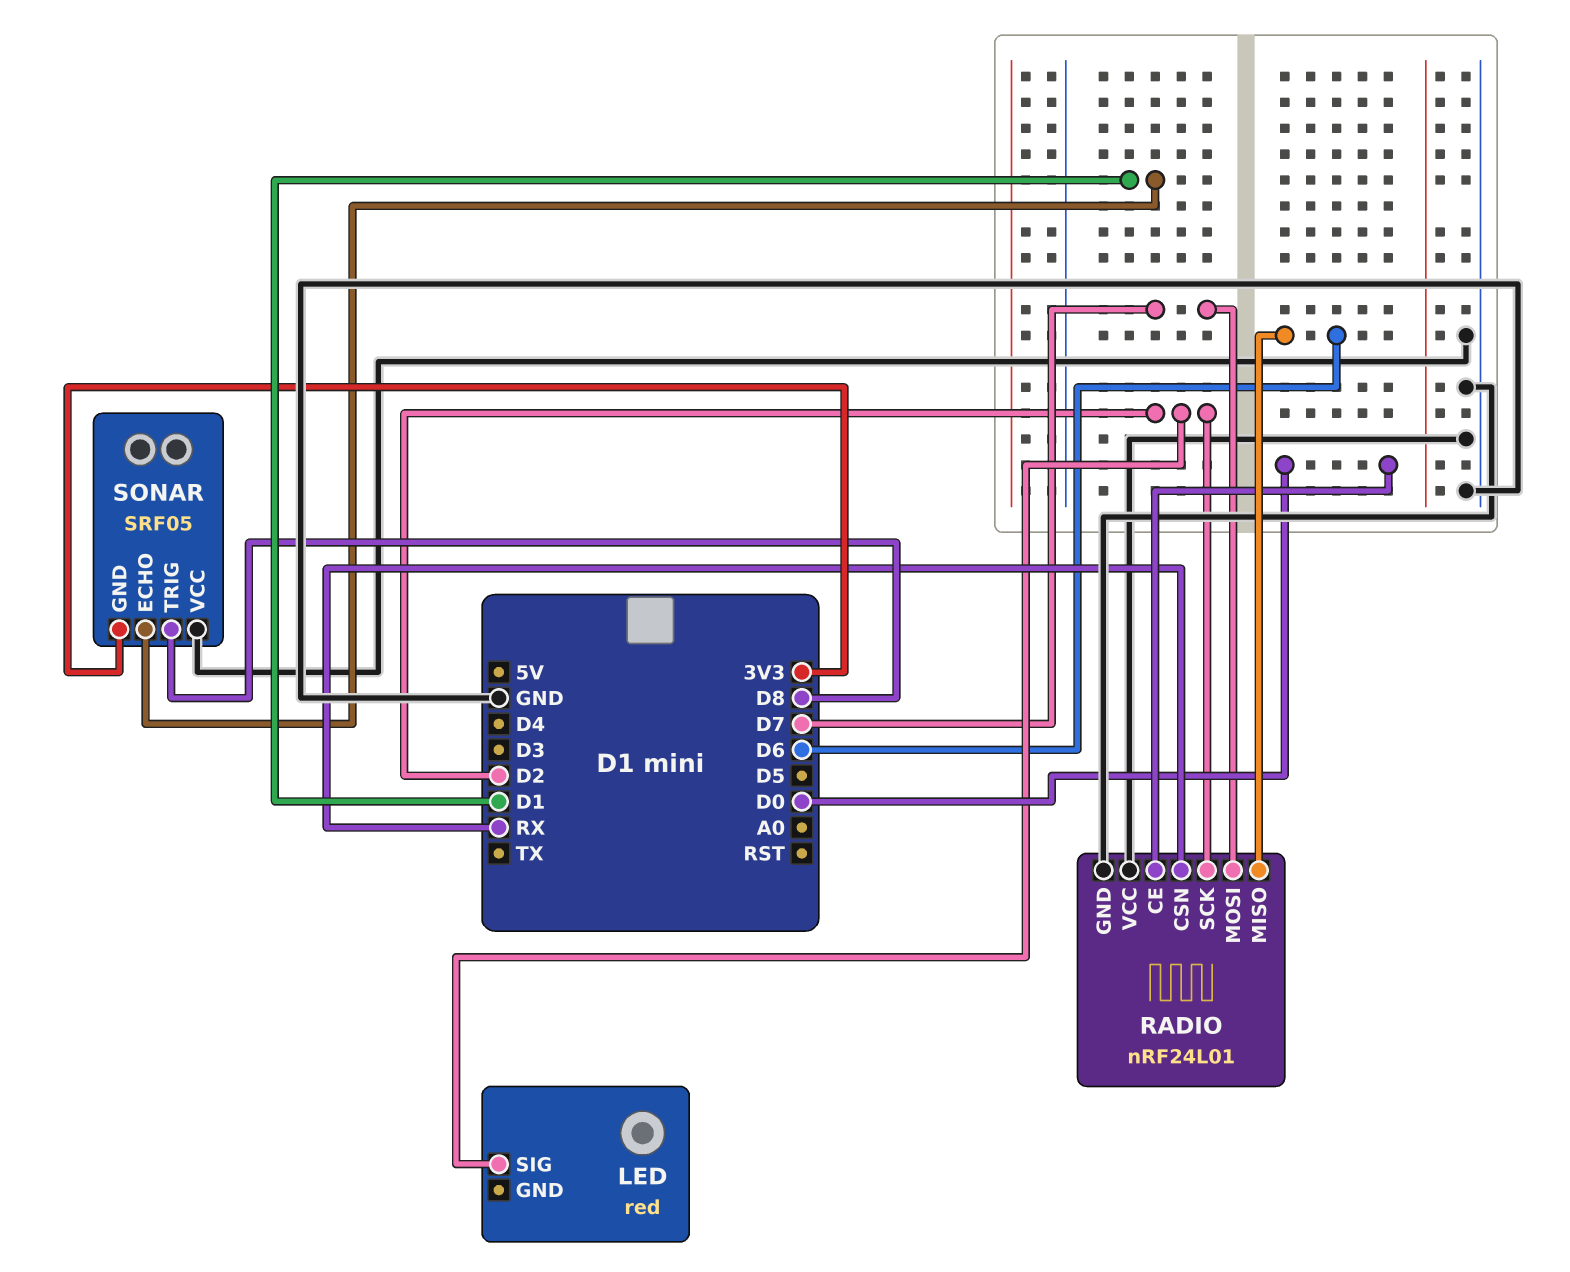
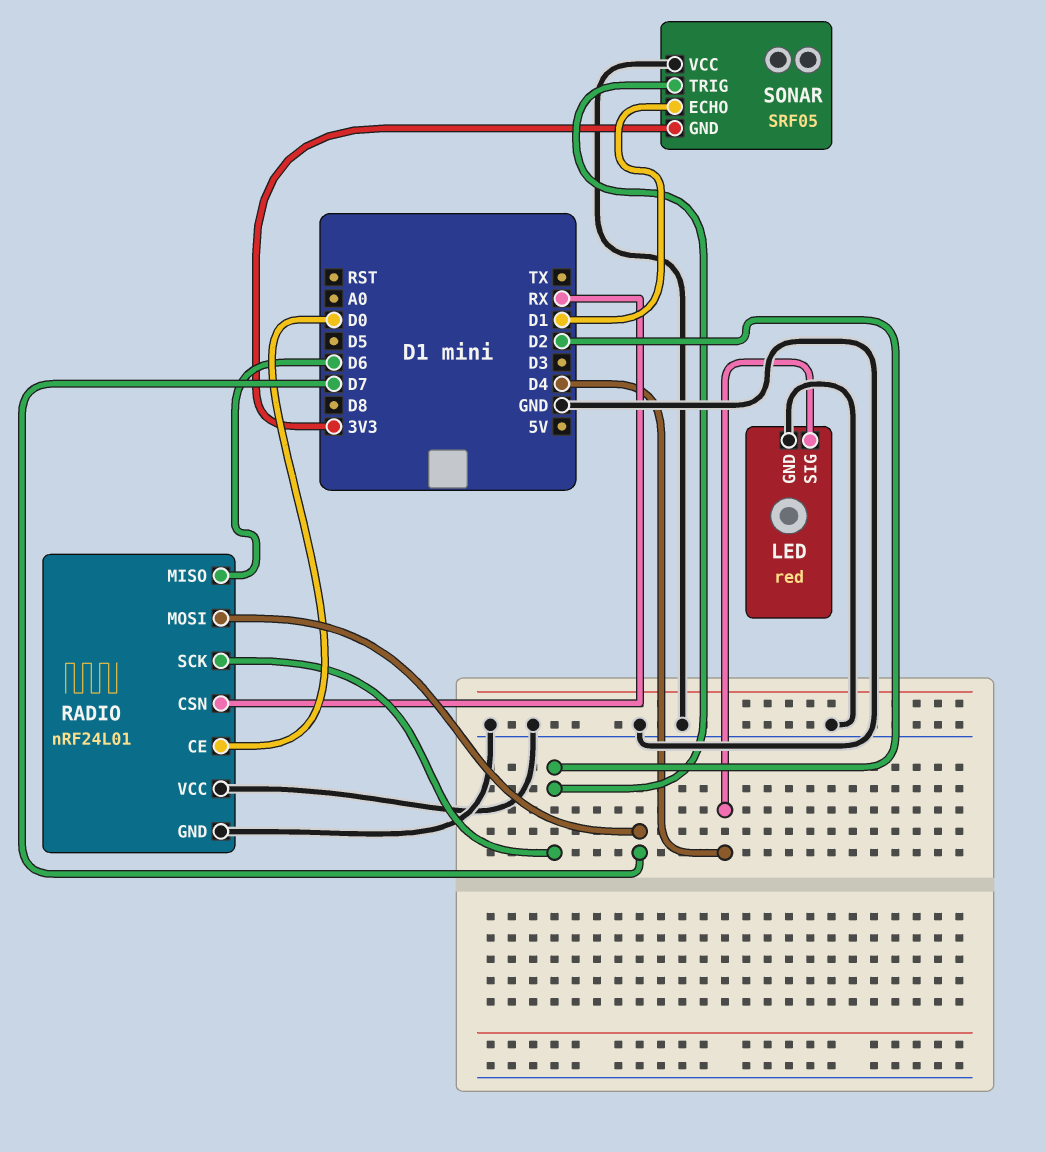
LED pin GND: none -> GND
LED pin SIG: D2 -> D4
SONAR pin TRIG: D8 -> D2

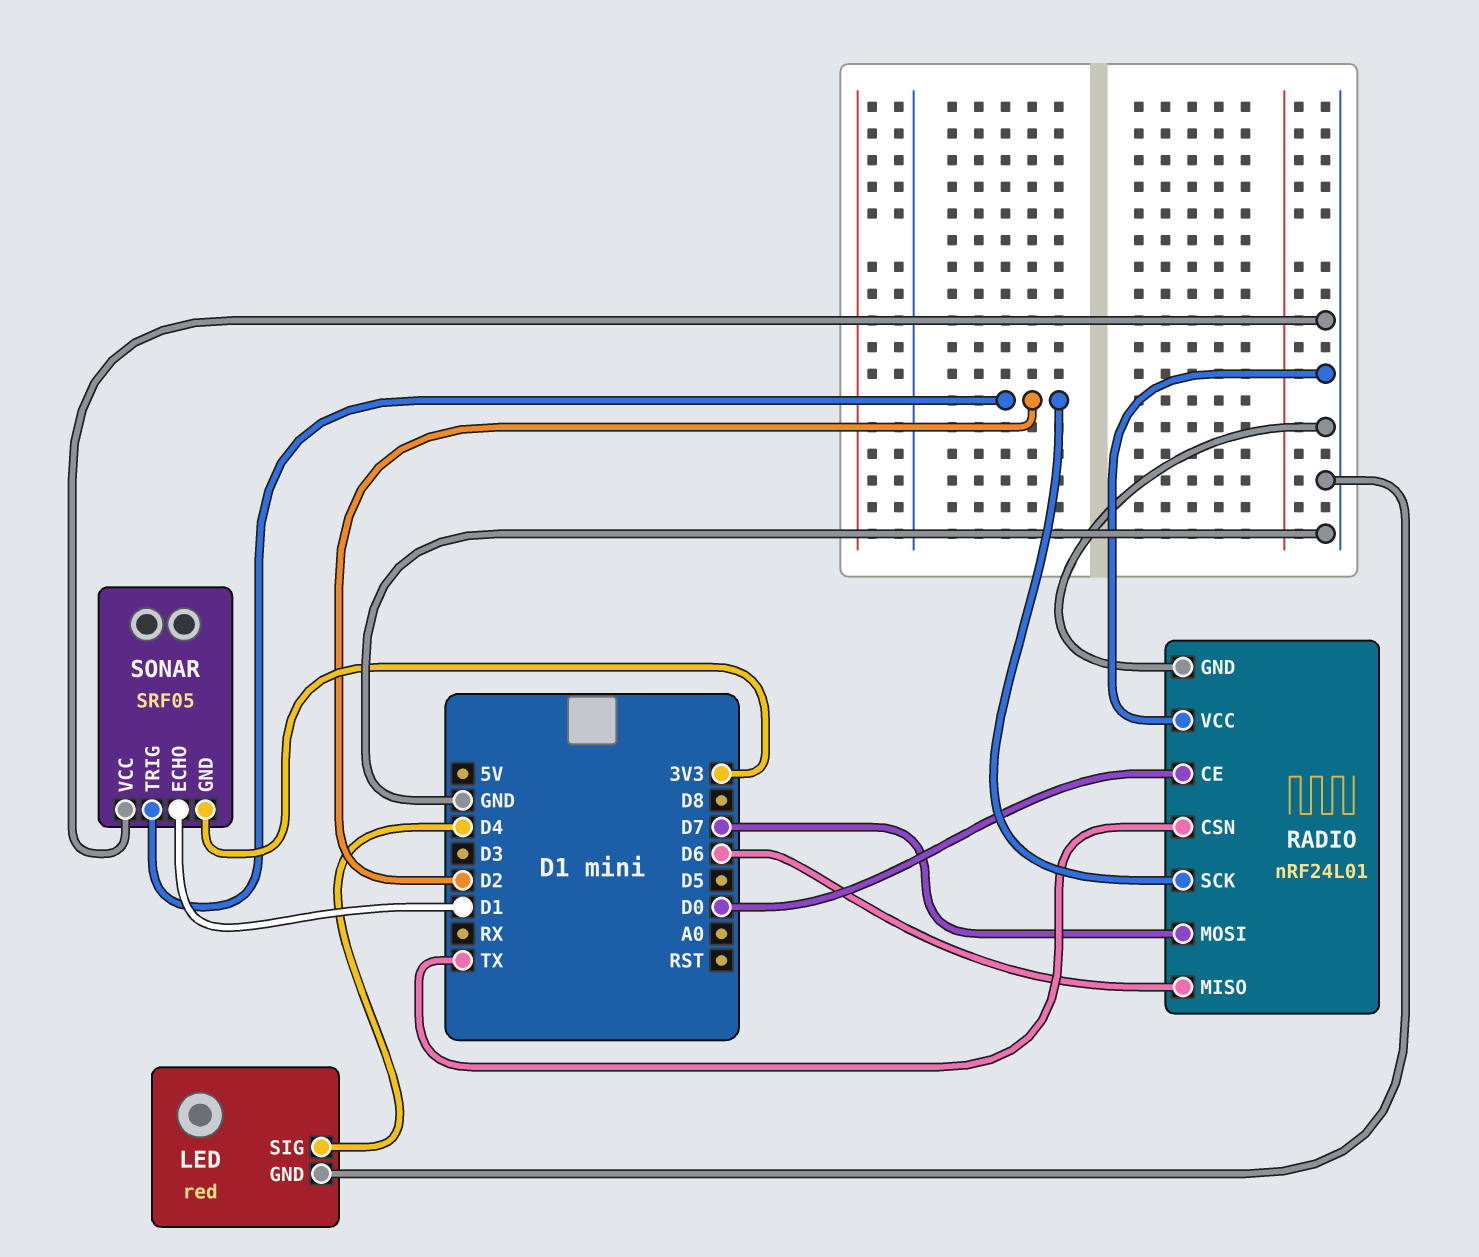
RADIO pin CSN: RX -> TX

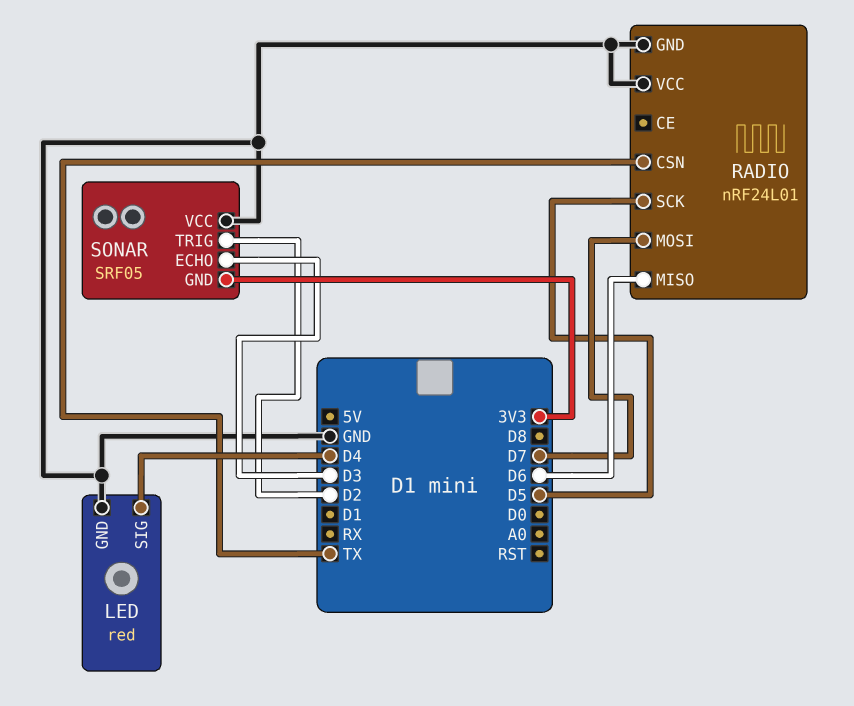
RADIO pin CE: D0 -> none
RADIO pin SCK: D2 -> D5
SONAR pin ECHO: D1 -> D3

